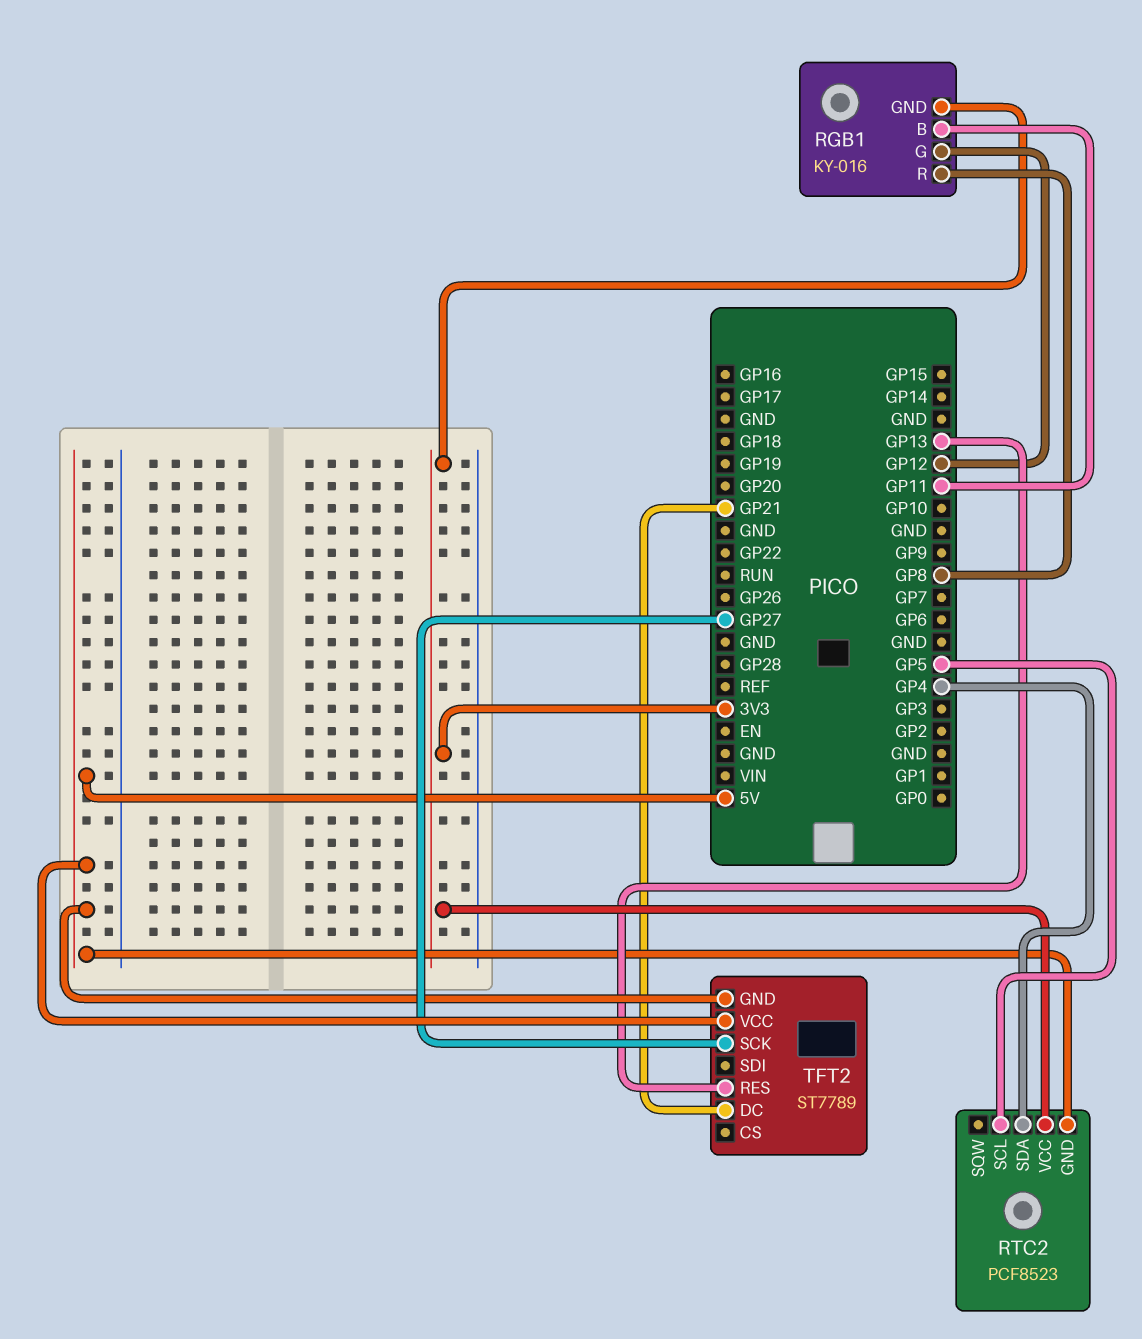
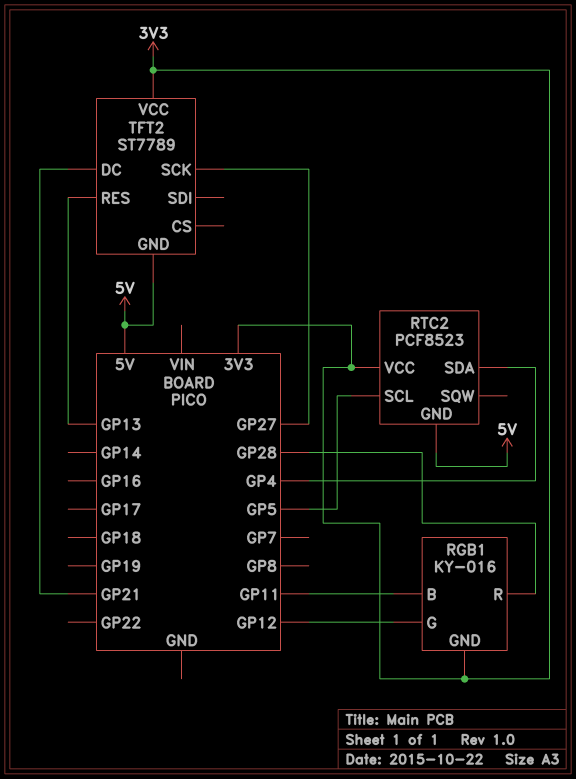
RGB1 pin R: GP8 -> GP28
TFT2 pin VCC: 5V -> 3V3

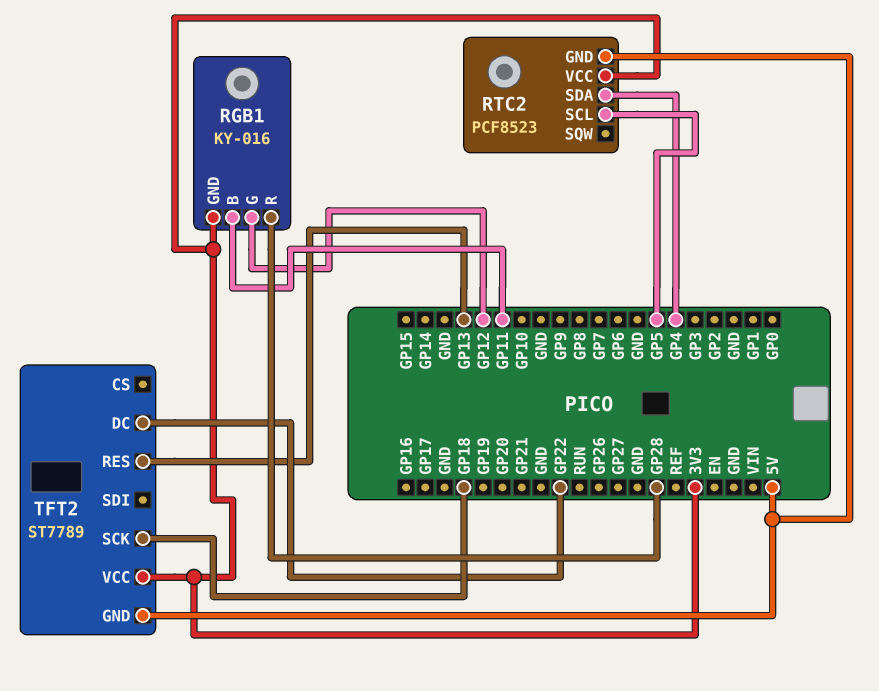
TFT2 pin DC: GP21 -> GP22
TFT2 pin SCK: GP27 -> GP18

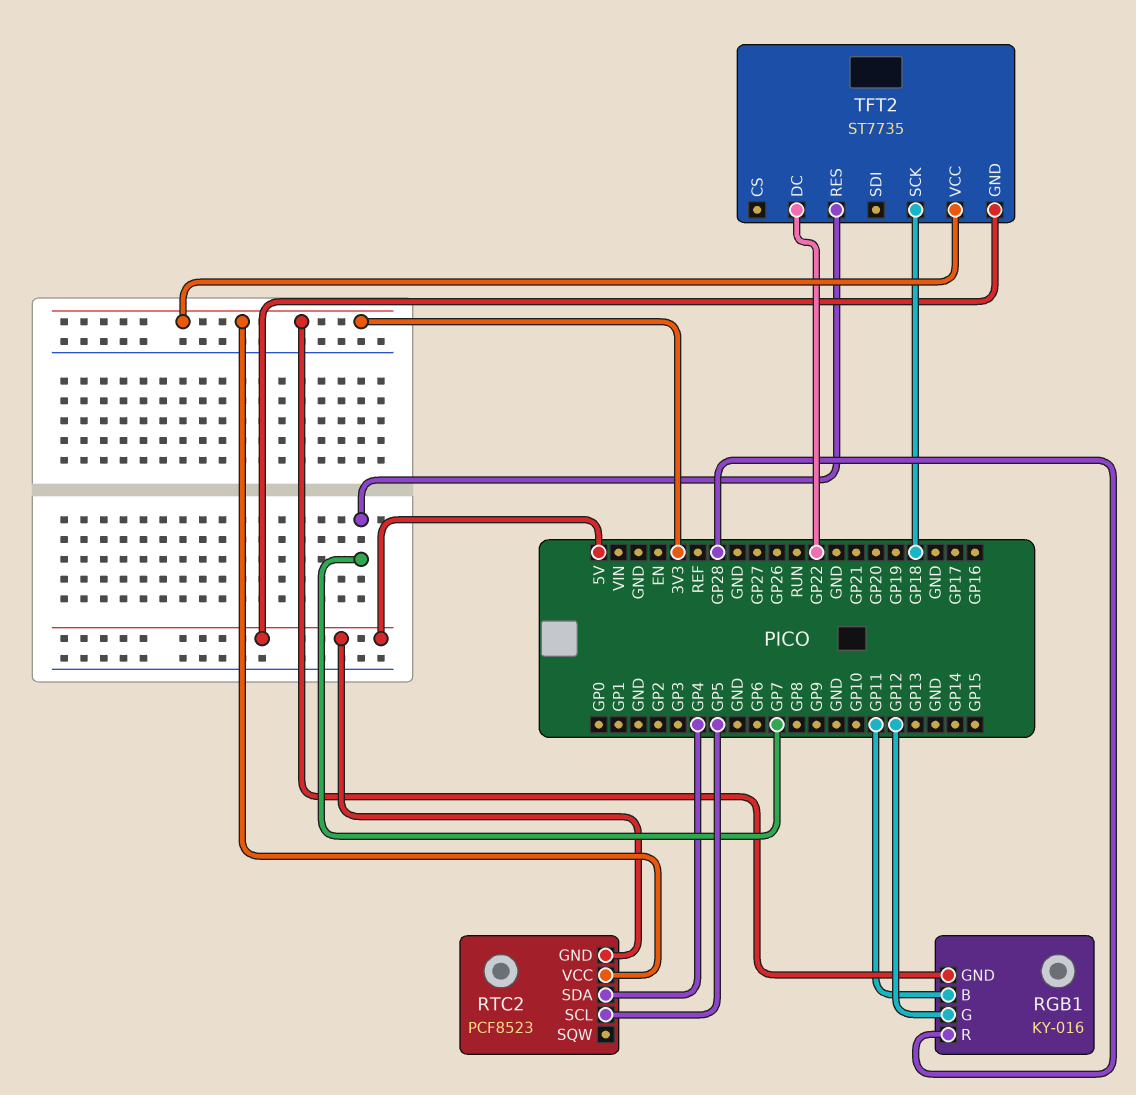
TFT2: ST7789 -> ST7735
TFT2 pin RES: GP13 -> GP7

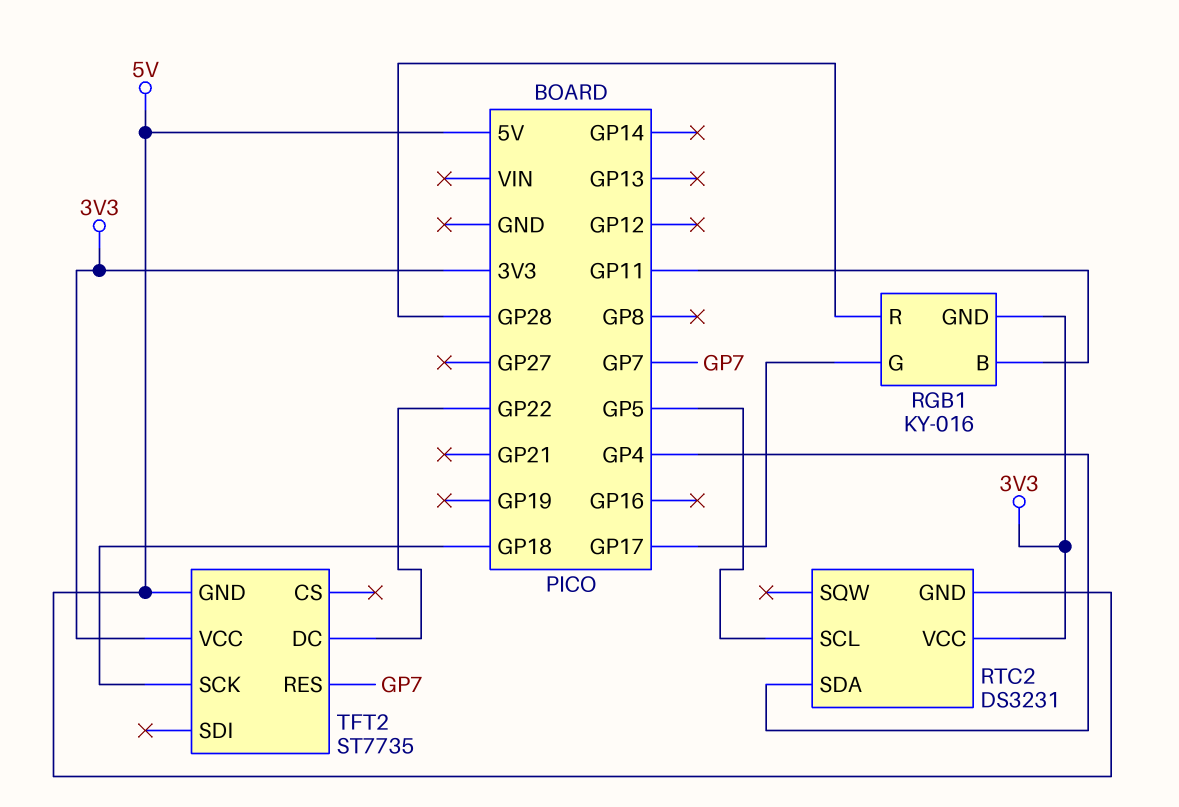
RGB1 pin G: GP12 -> GP17
RTC2: PCF8523 -> DS3231

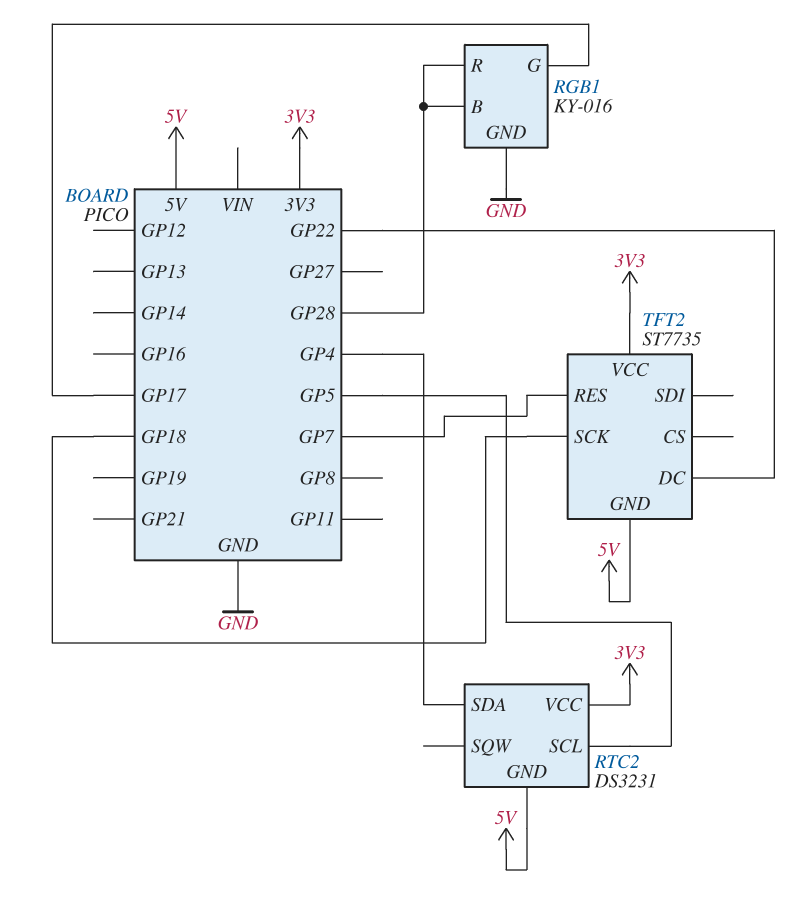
RGB1 pin B: GP11 -> GP28
RGB1 pin GND: 3V3 -> GND

